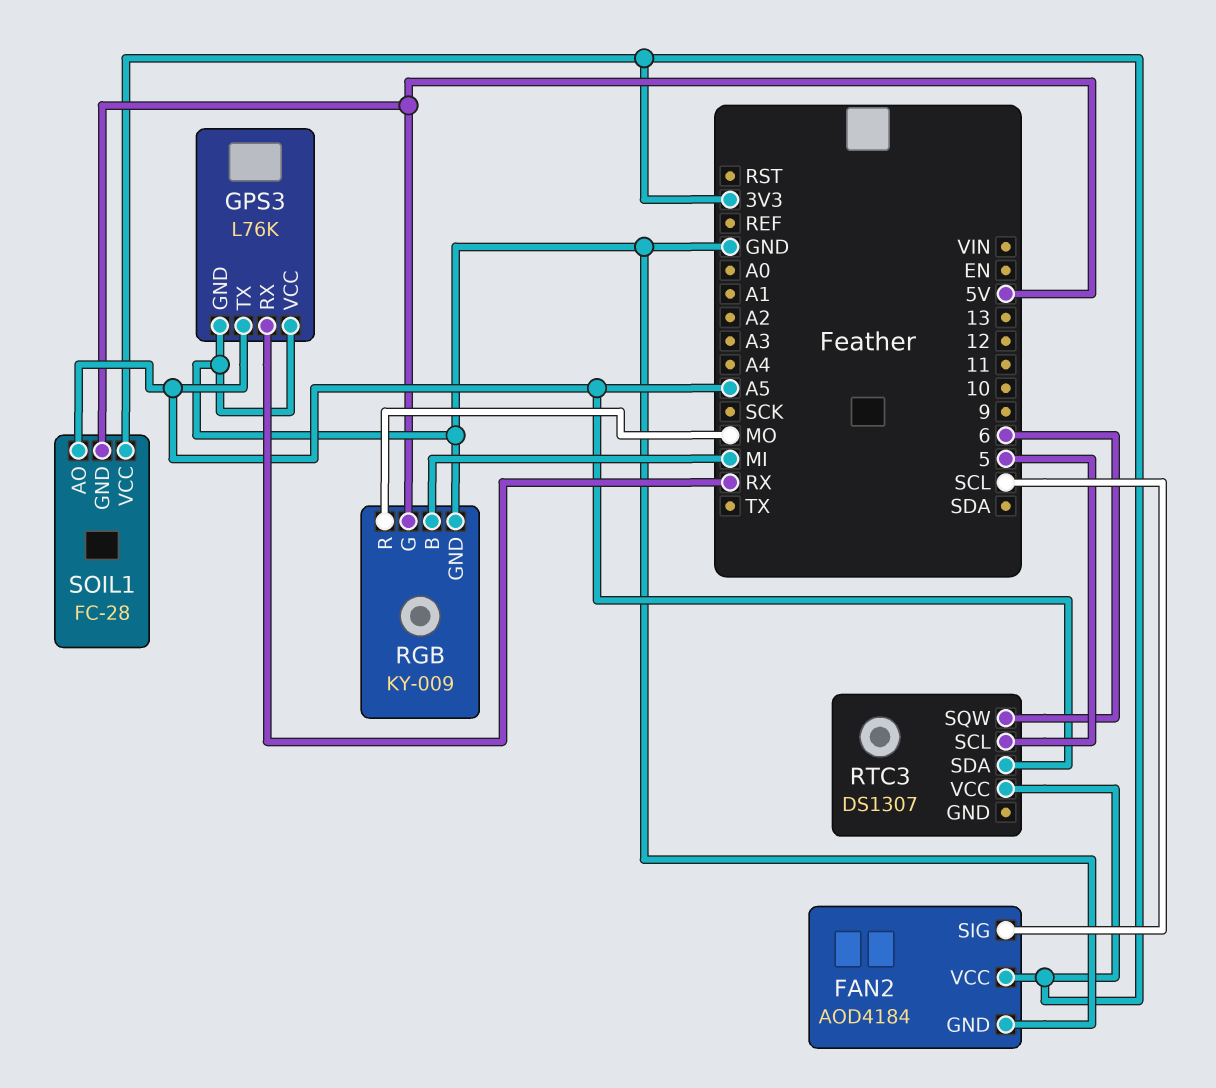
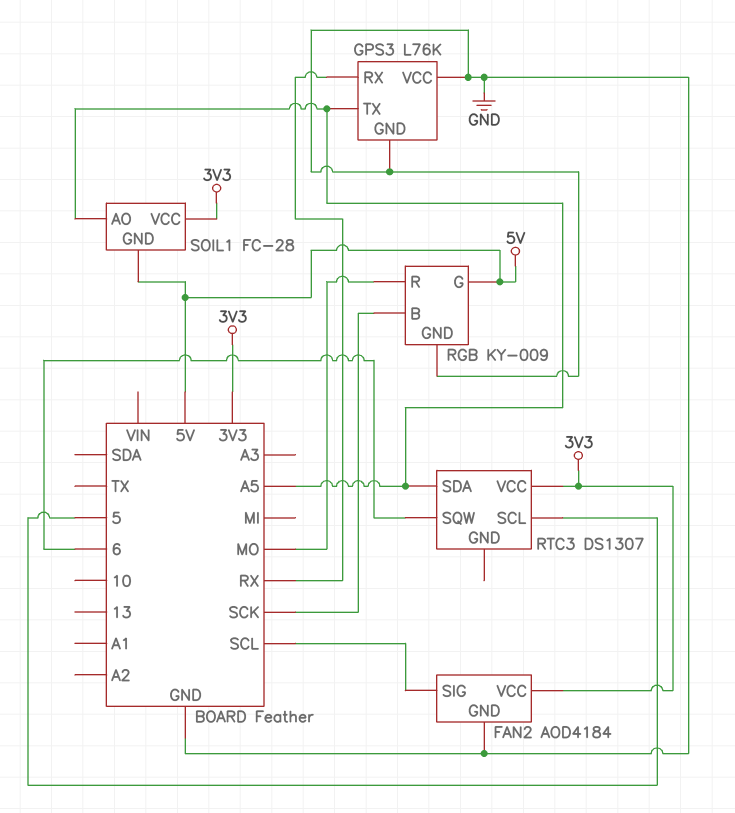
RGB pin B: MI -> SCK

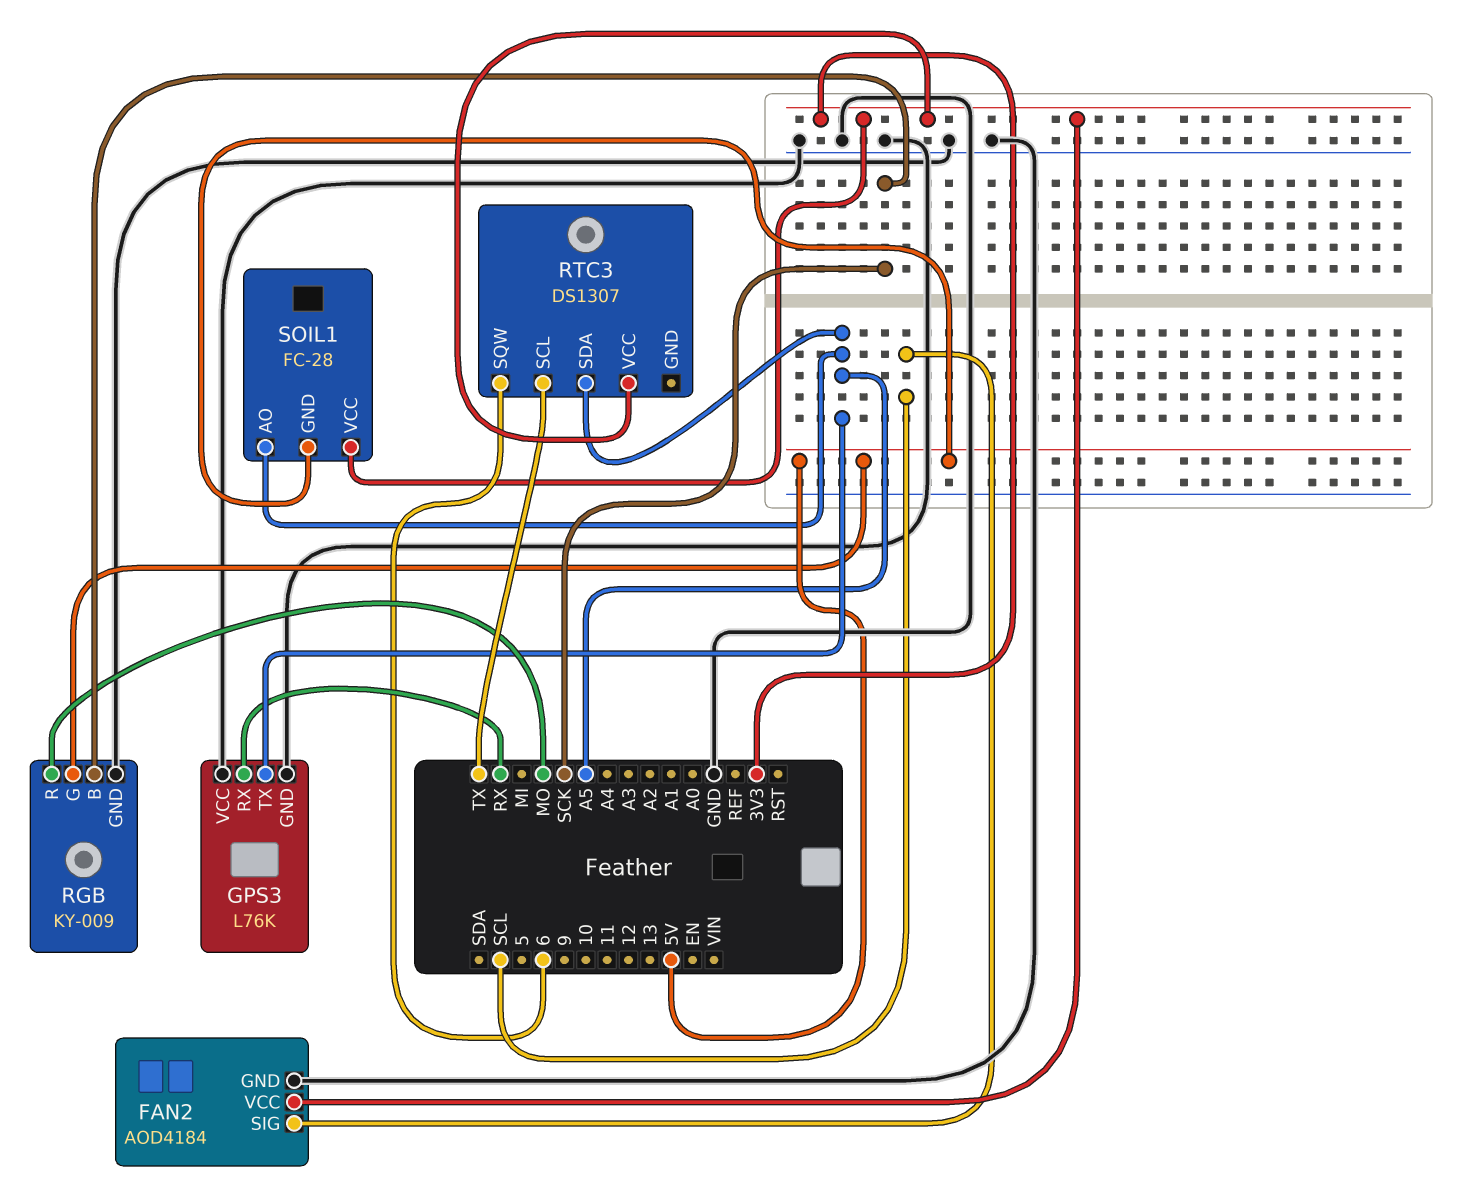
RTC3 pin SCL: 5 -> TX

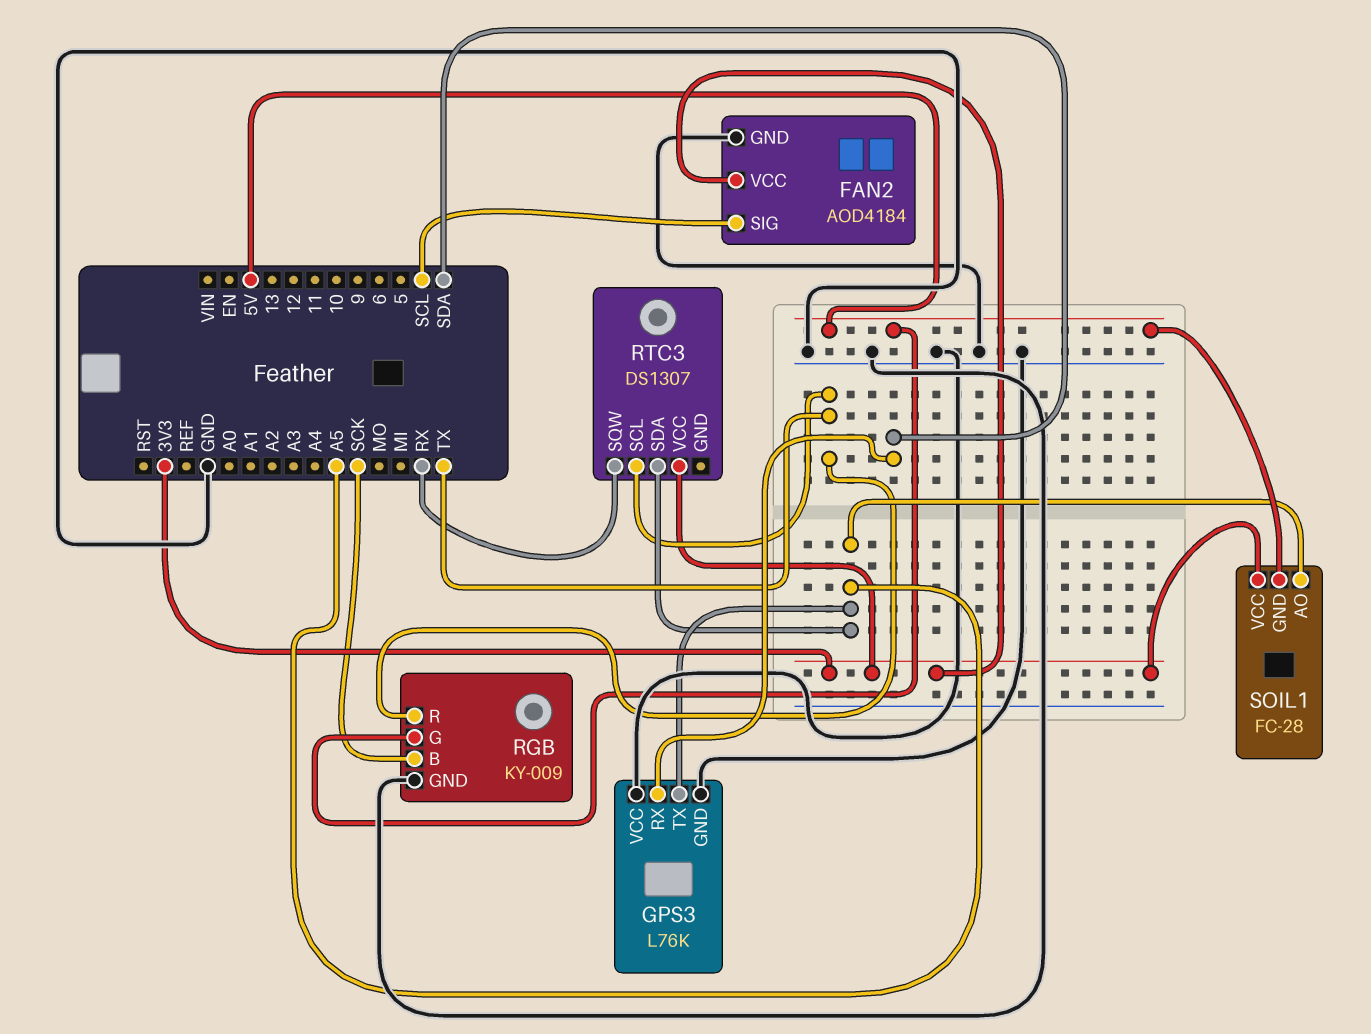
GPS3 pin RX: RX -> SDA
RGB pin R: MO -> TX
RTC3 pin SQW: 6 -> RX

